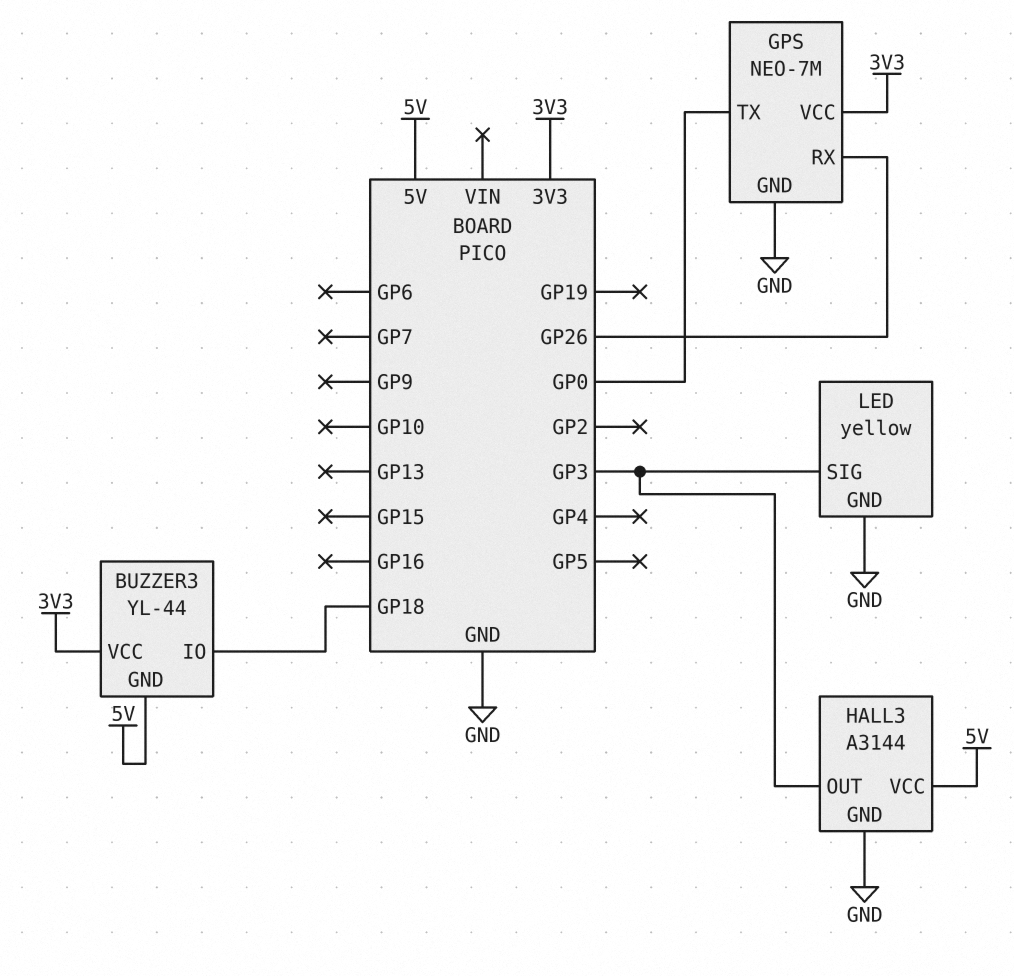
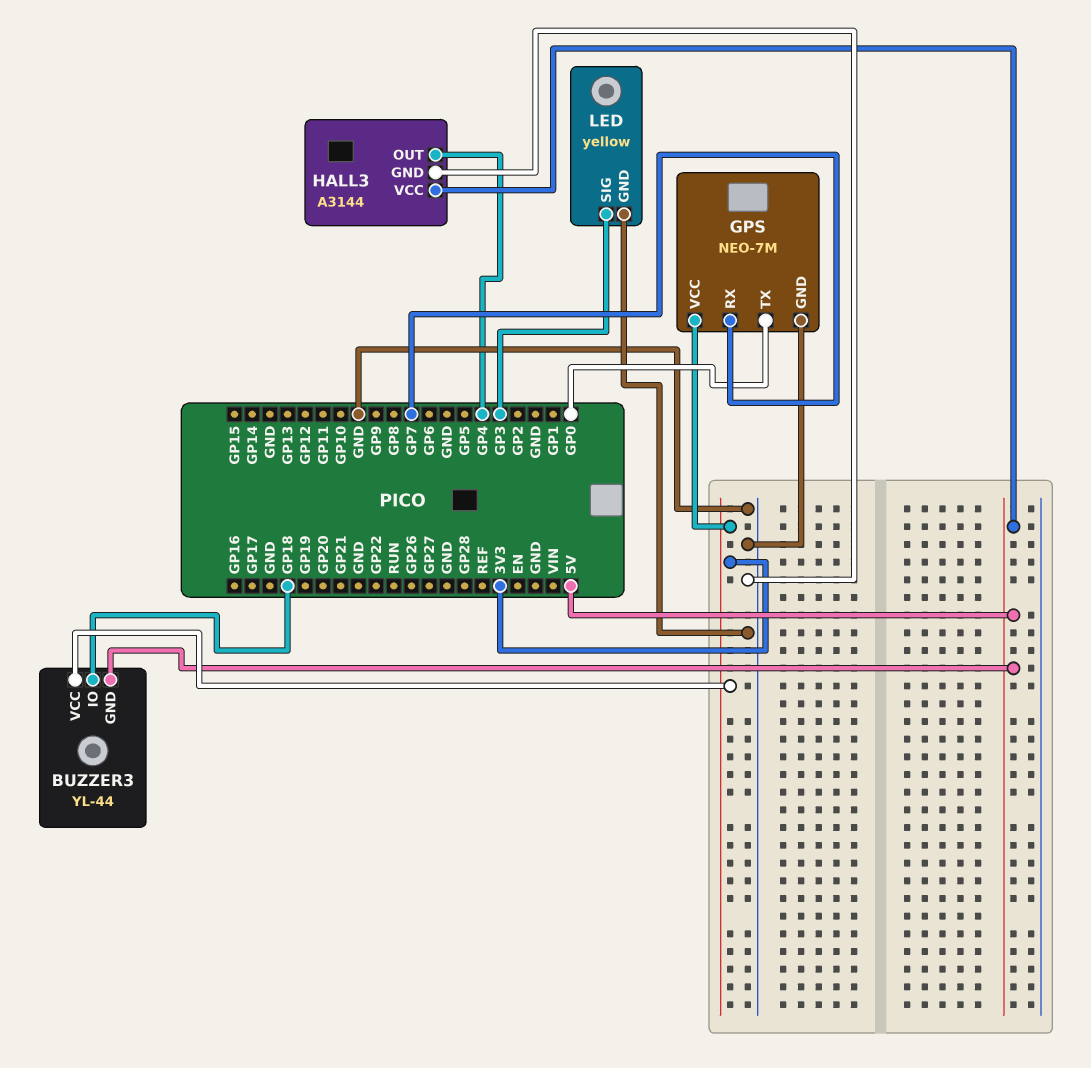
GPS pin RX: GP26 -> GP7
HALL3 pin OUT: GP3 -> GP4

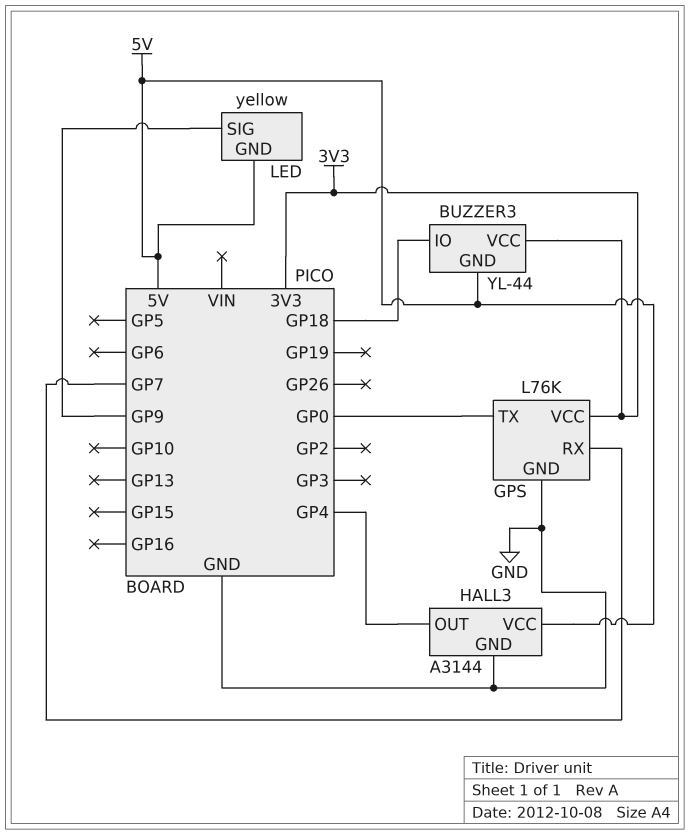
GPS: NEO-7M -> L76K
LED pin GND: GND -> 5V
LED pin SIG: GP3 -> GP9

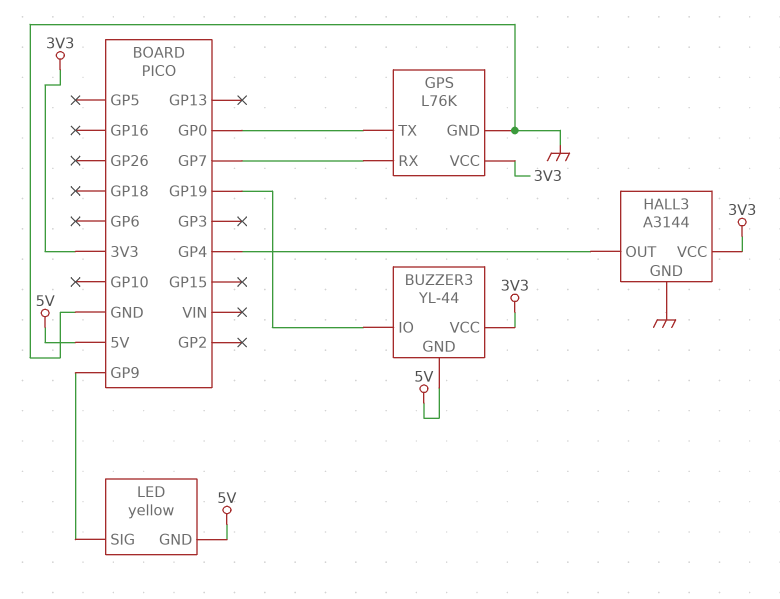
BUZZER3 pin IO: GP18 -> GP19
HALL3 pin VCC: 5V -> 3V3

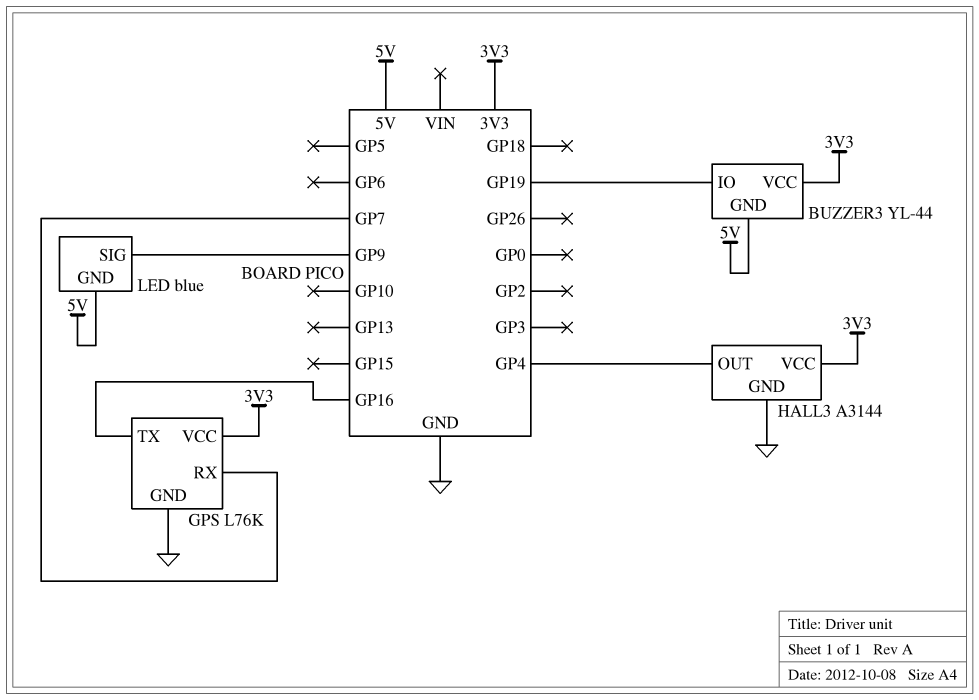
GPS pin TX: GP0 -> GP16
LED: yellow -> blue

